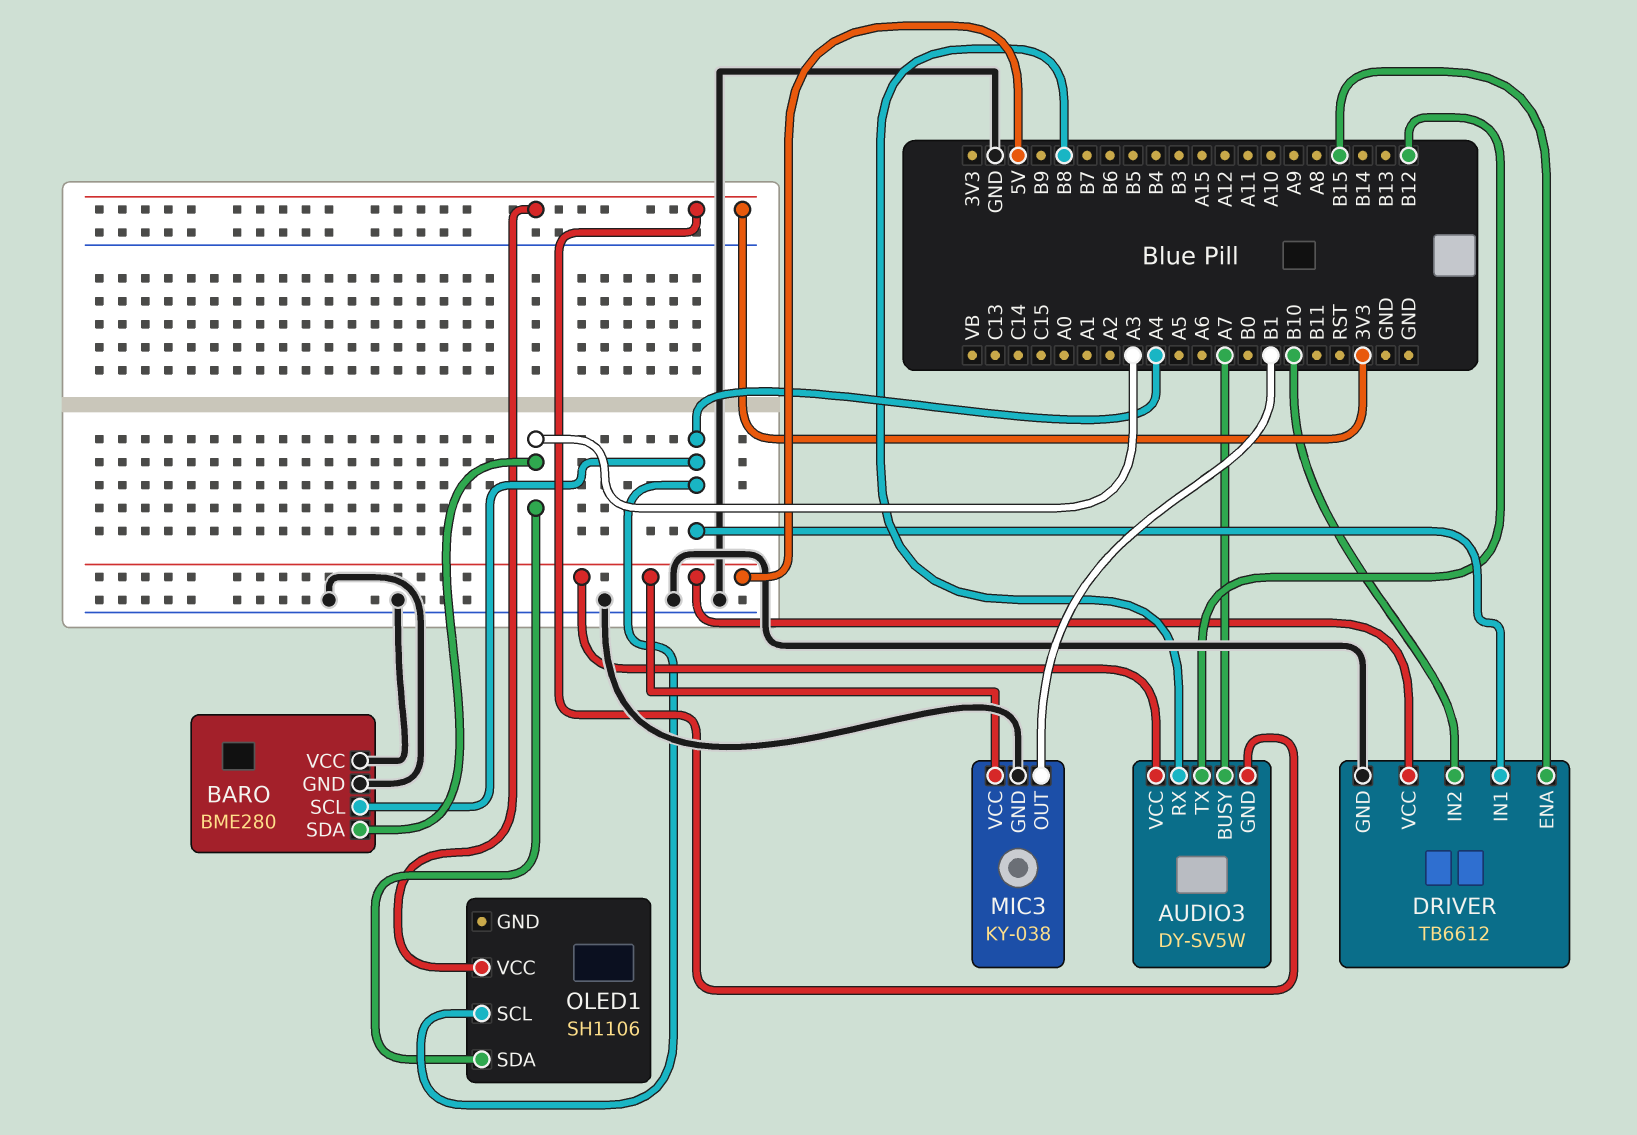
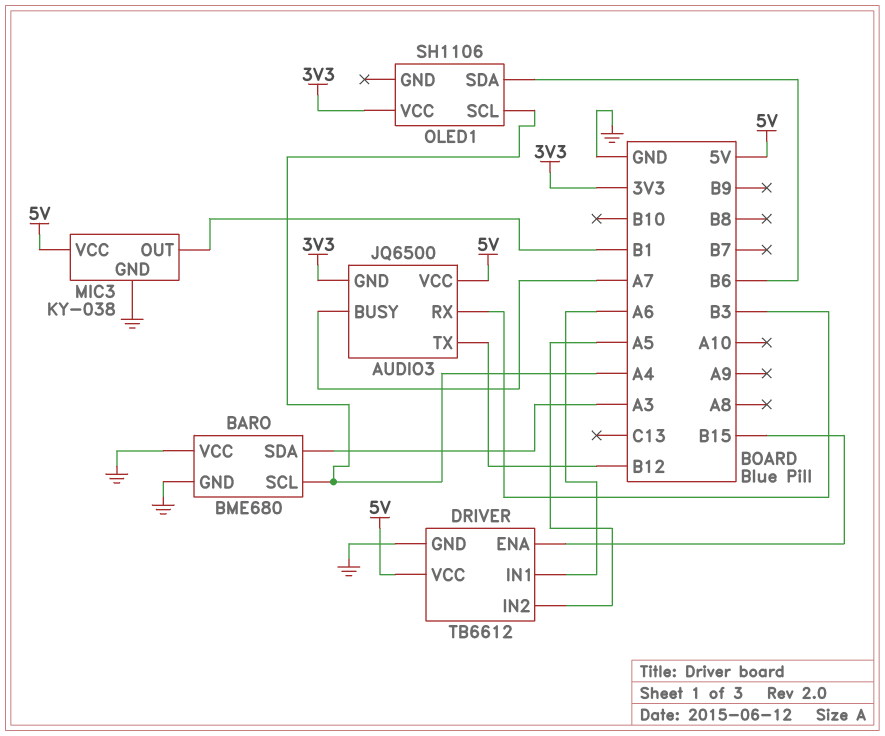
AUDIO3: DY-SV5W -> JQ6500
AUDIO3 pin RX: B8 -> B3
BARO: BME280 -> BME680
DRIVER pin IN1: A4 -> A6
DRIVER pin IN2: B10 -> A5
OLED1 pin SDA: A3 -> B6

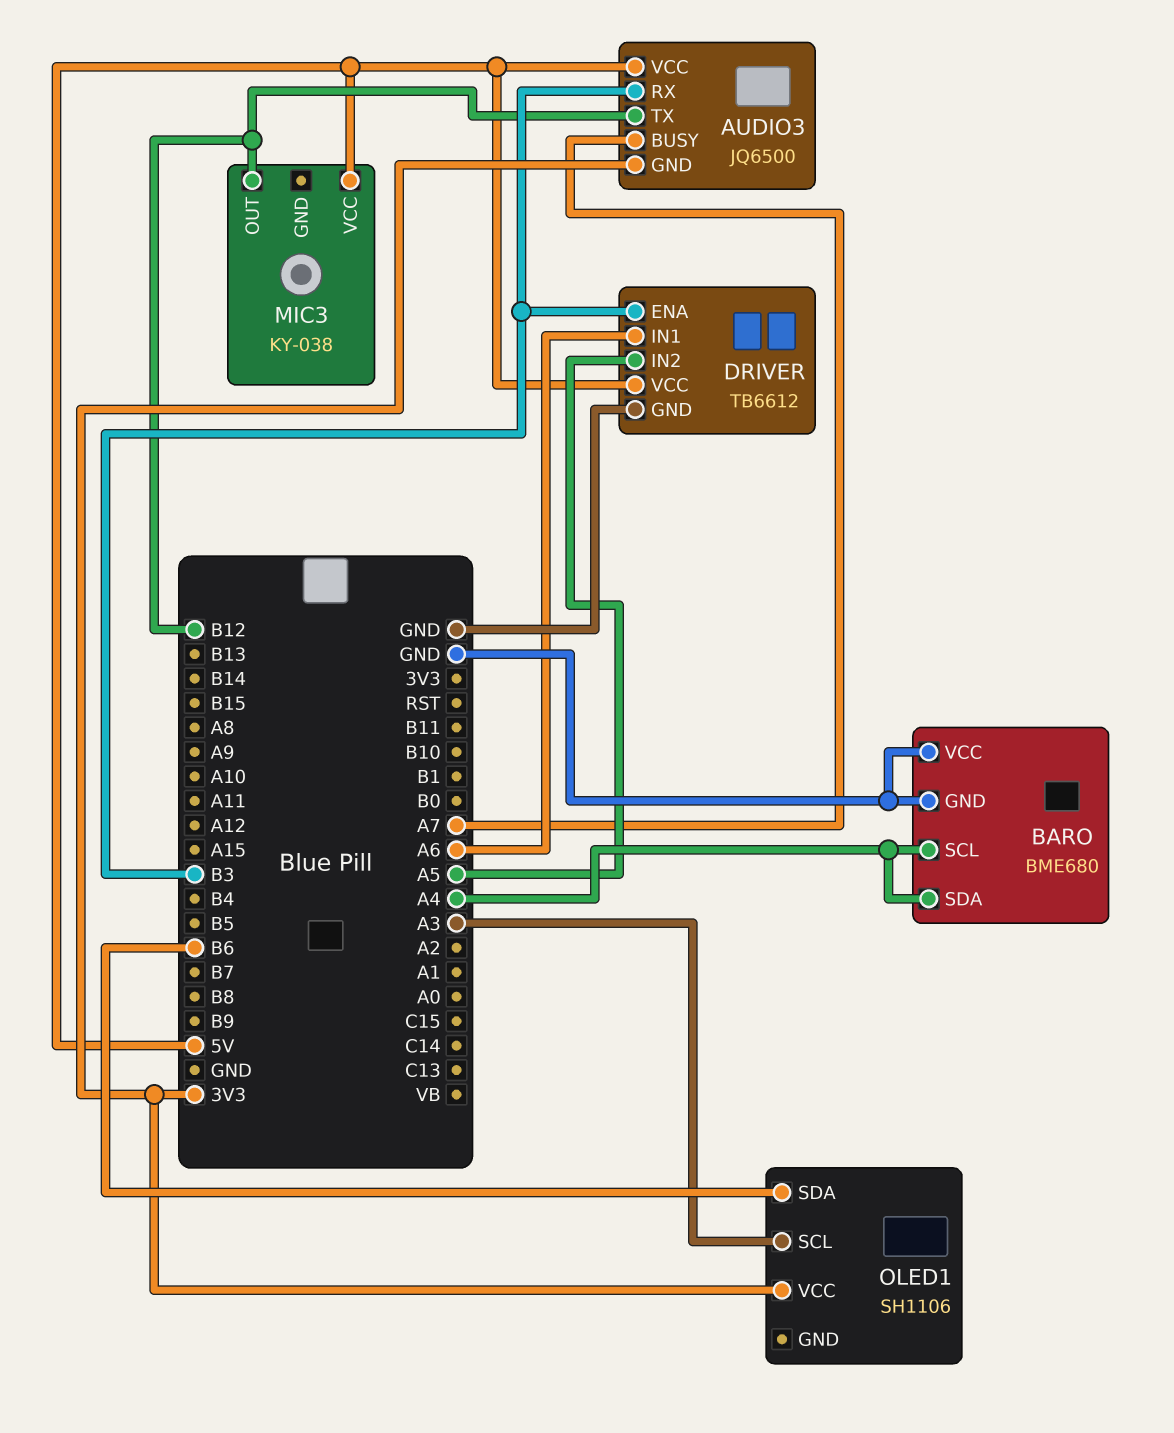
BARO pin SDA: A3 -> A4
DRIVER pin ENA: B15 -> B3
MIC3 pin GND: GND -> none
MIC3 pin OUT: B1 -> B12
OLED1 pin SCL: A4 -> A3

